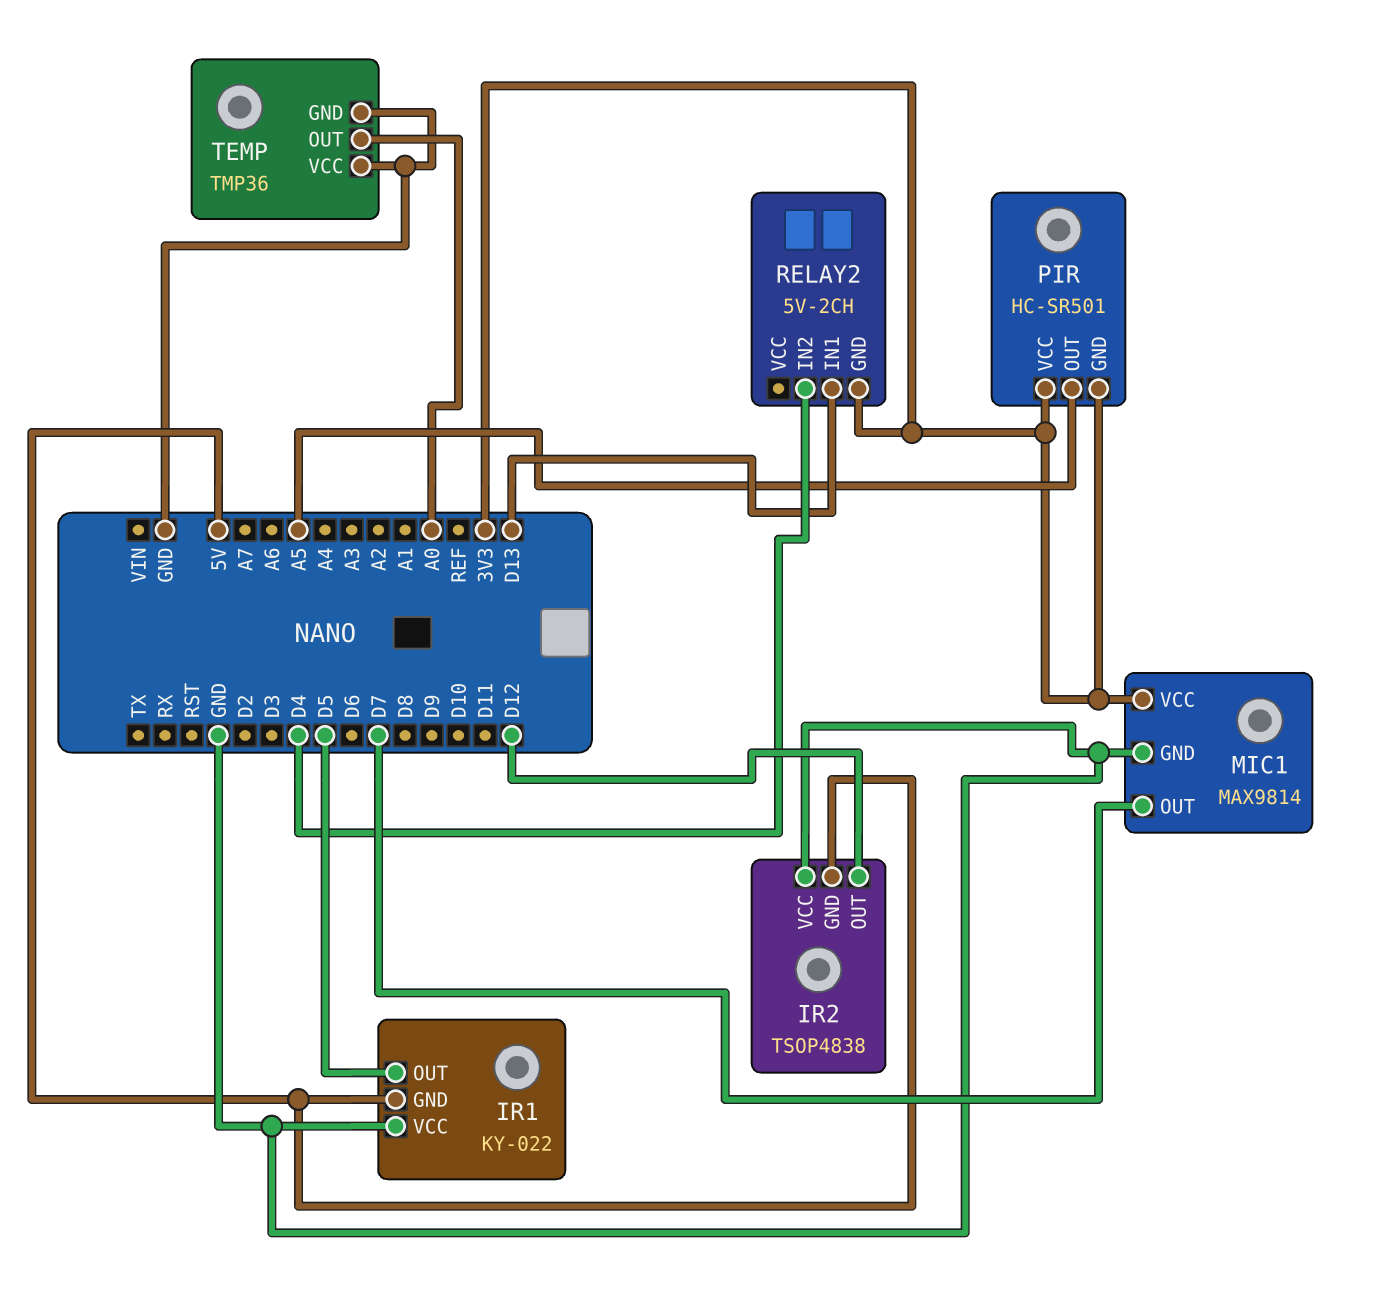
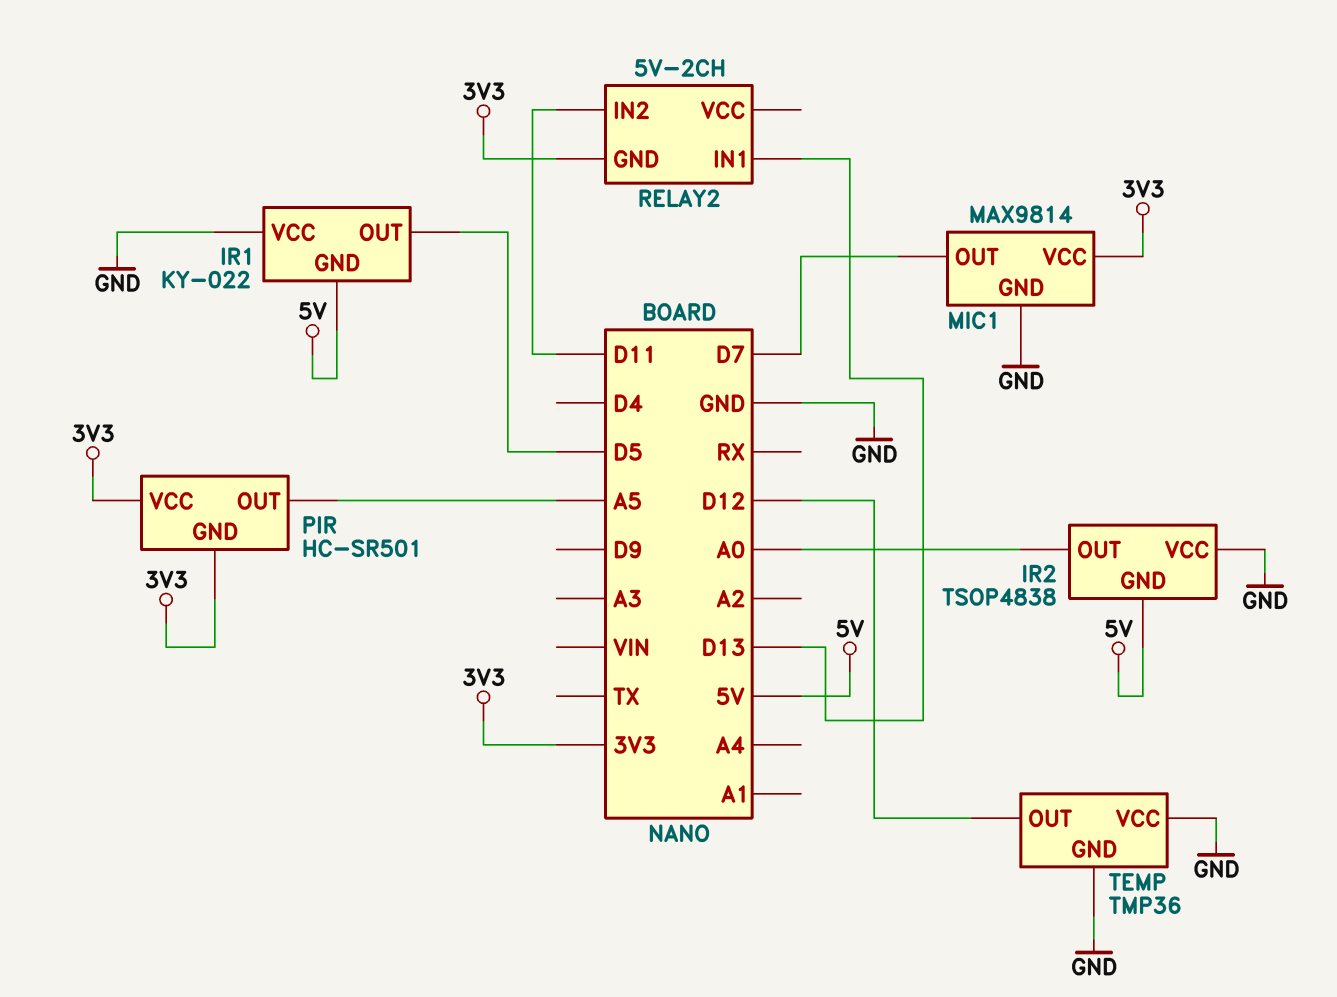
IR2 pin OUT: D12 -> A0
RELAY2 pin IN2: D4 -> D11
TEMP pin OUT: A0 -> D12

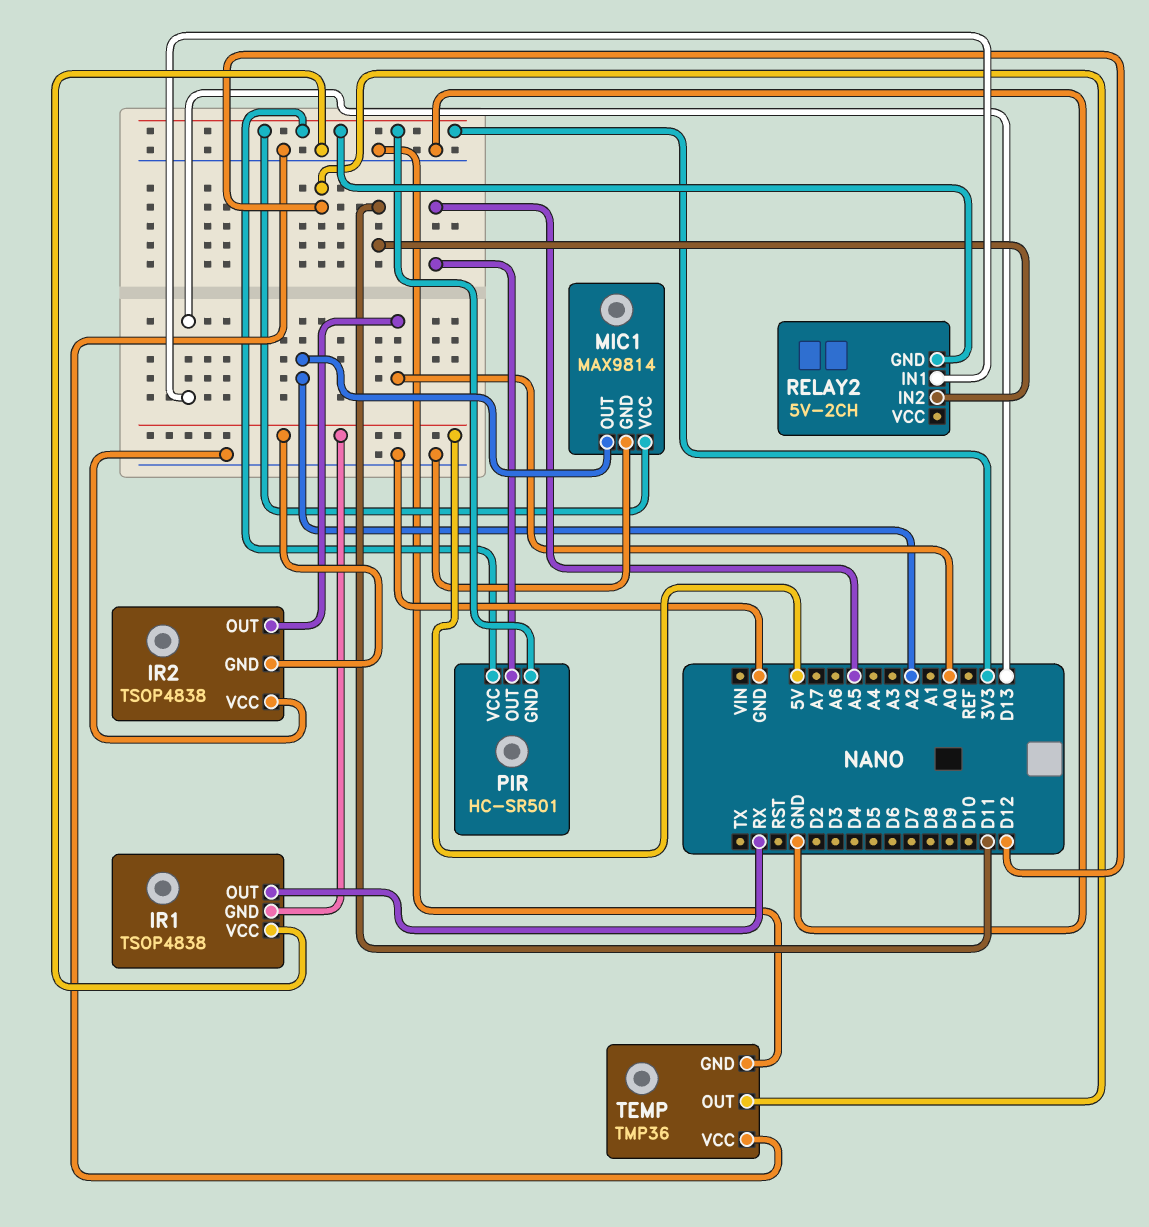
IR1: KY-022 -> TSOP4838
IR1 pin OUT: D5 -> RX
MIC1 pin OUT: D7 -> A2

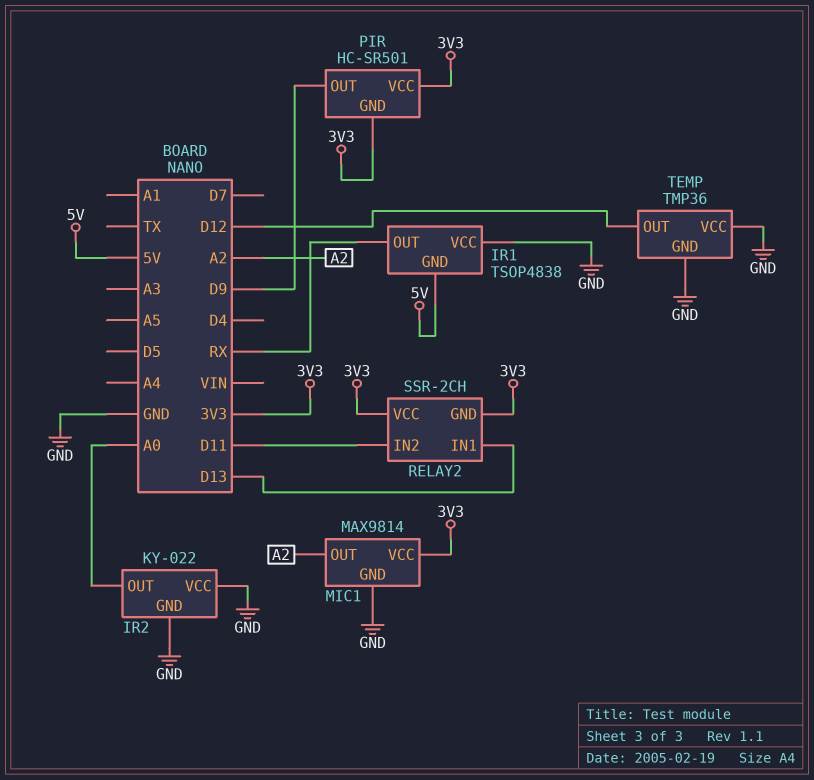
IR2: TSOP4838 -> KY-022
IR2 pin GND: 5V -> GND
PIR pin OUT: A5 -> D9
RELAY2: 5V-2CH -> SSR-2CH
RELAY2 pin VCC: none -> 3V3

